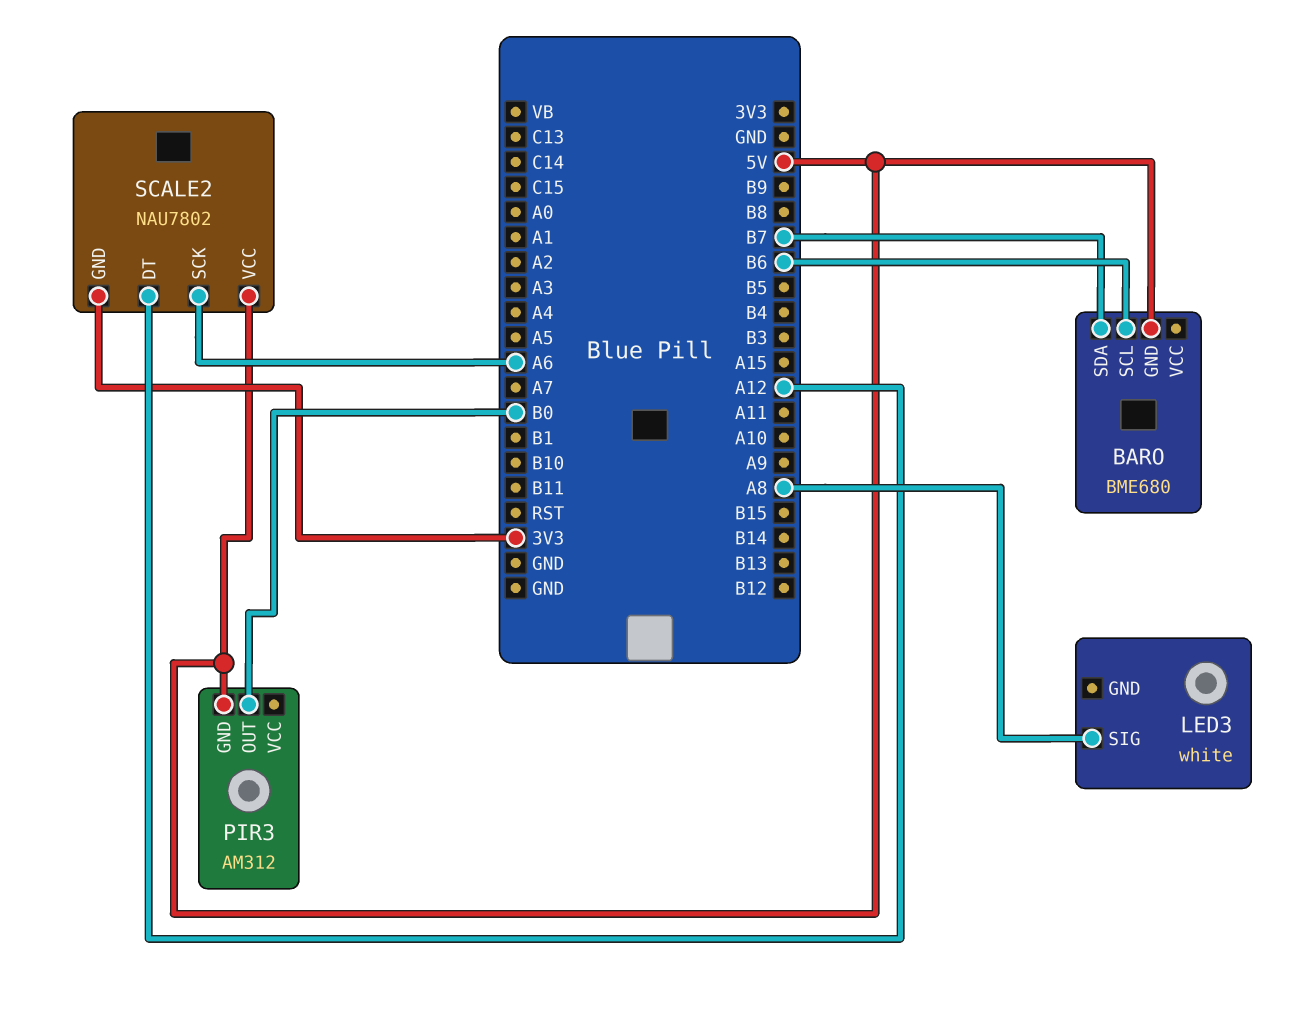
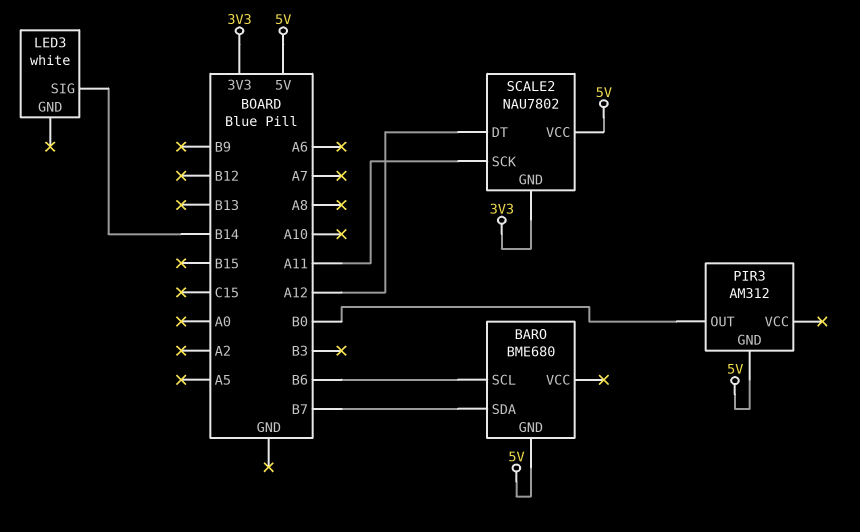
LED3 pin SIG: A8 -> B14
SCALE2 pin SCK: A6 -> A11

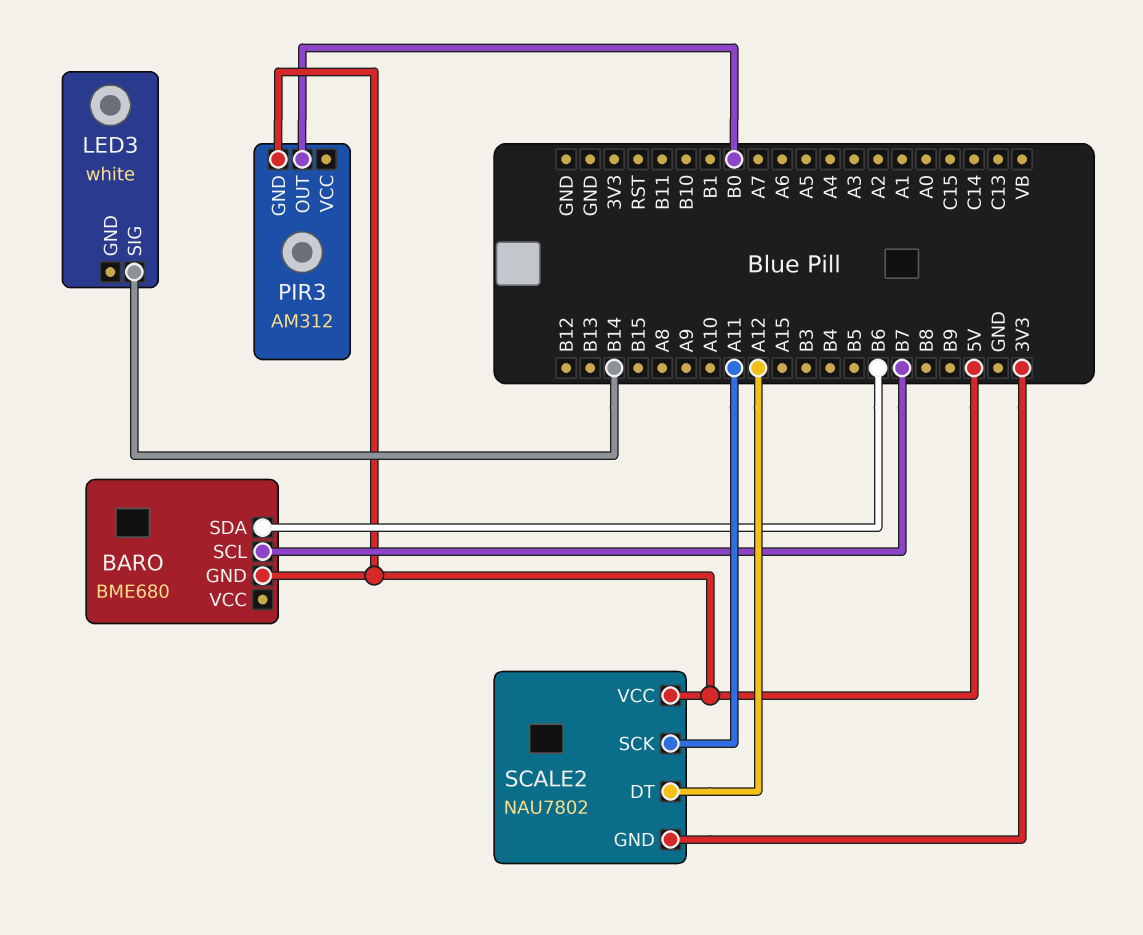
BARO pin SCL: B6 -> B7
BARO pin SDA: B7 -> B6

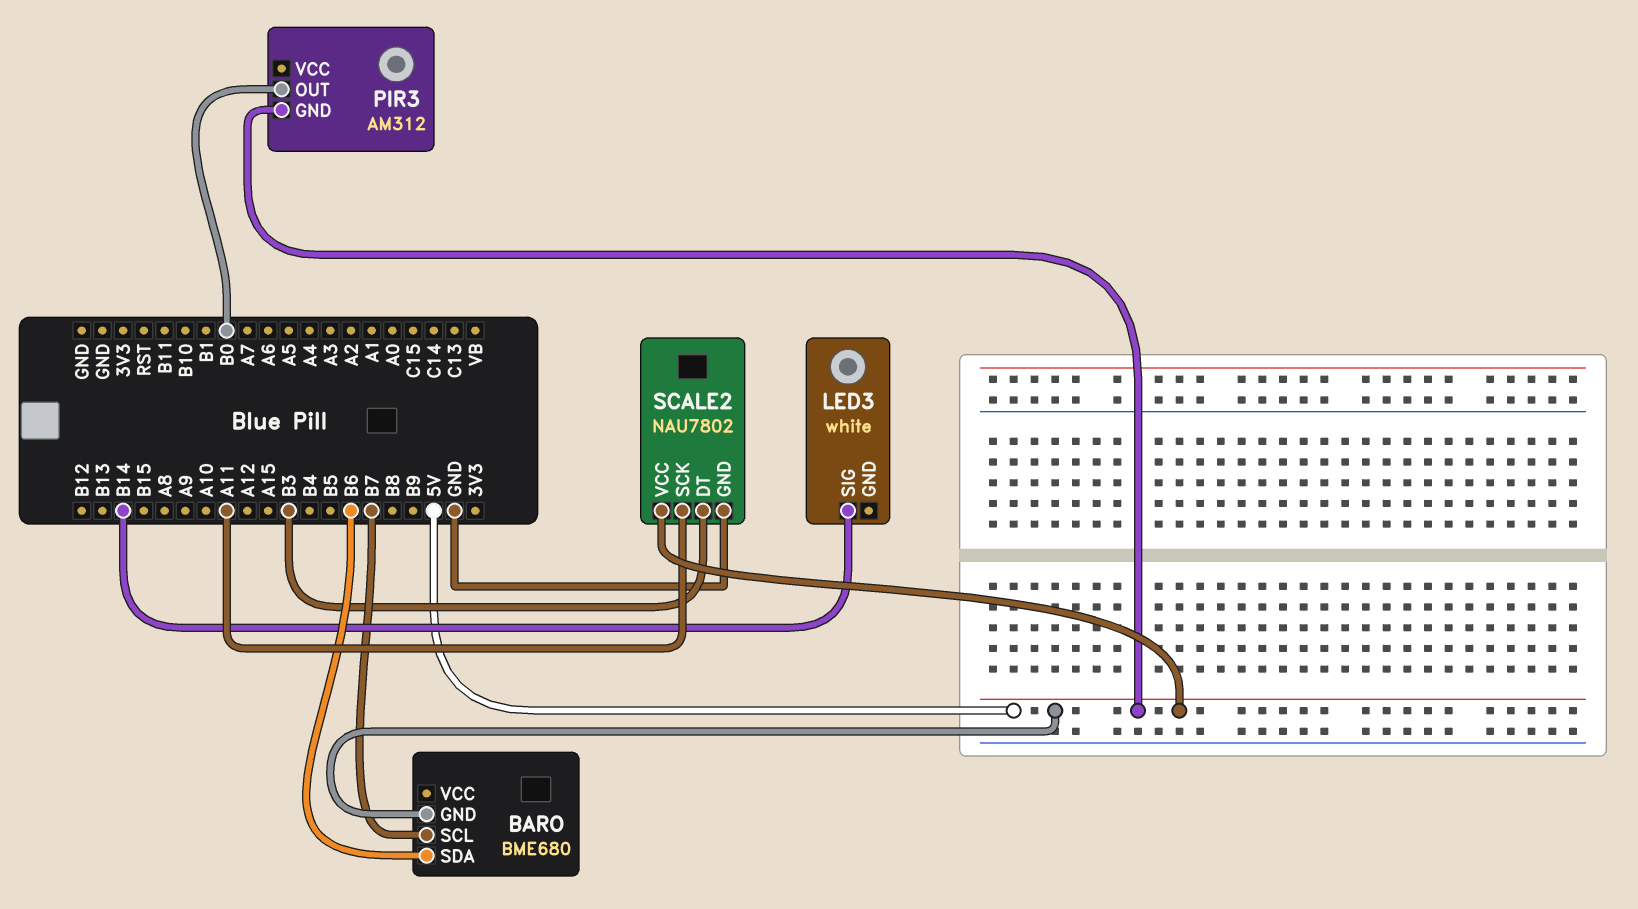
SCALE2 pin DT: A12 -> B3
SCALE2 pin GND: 3V3 -> GND

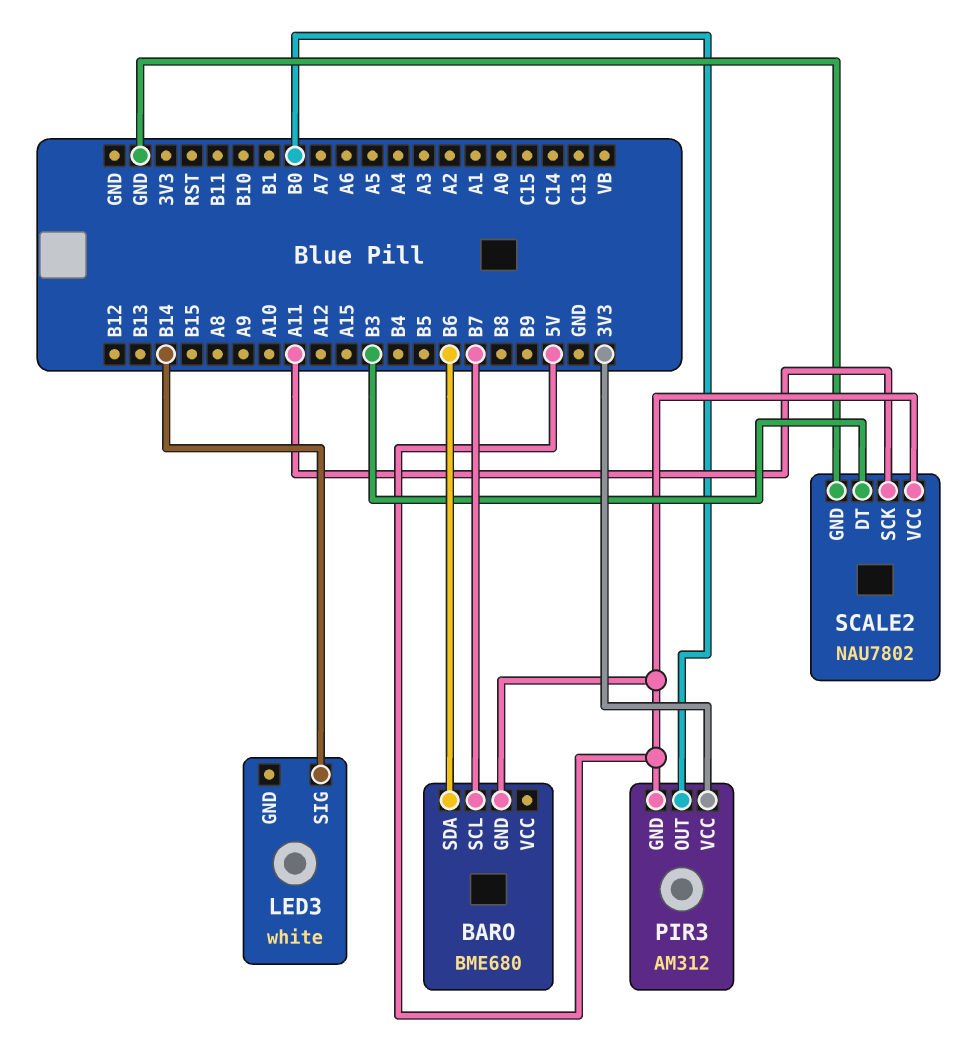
PIR3 pin VCC: none -> 3V3

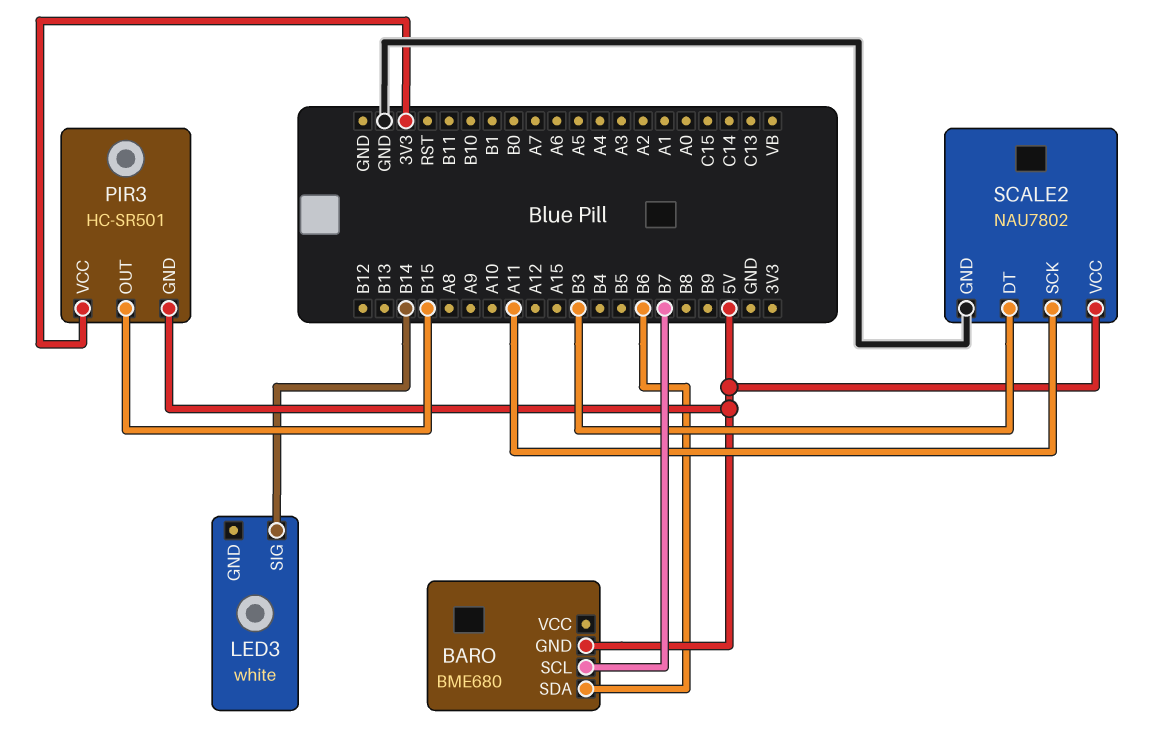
PIR3: AM312 -> HC-SR501
PIR3 pin OUT: B0 -> B15

